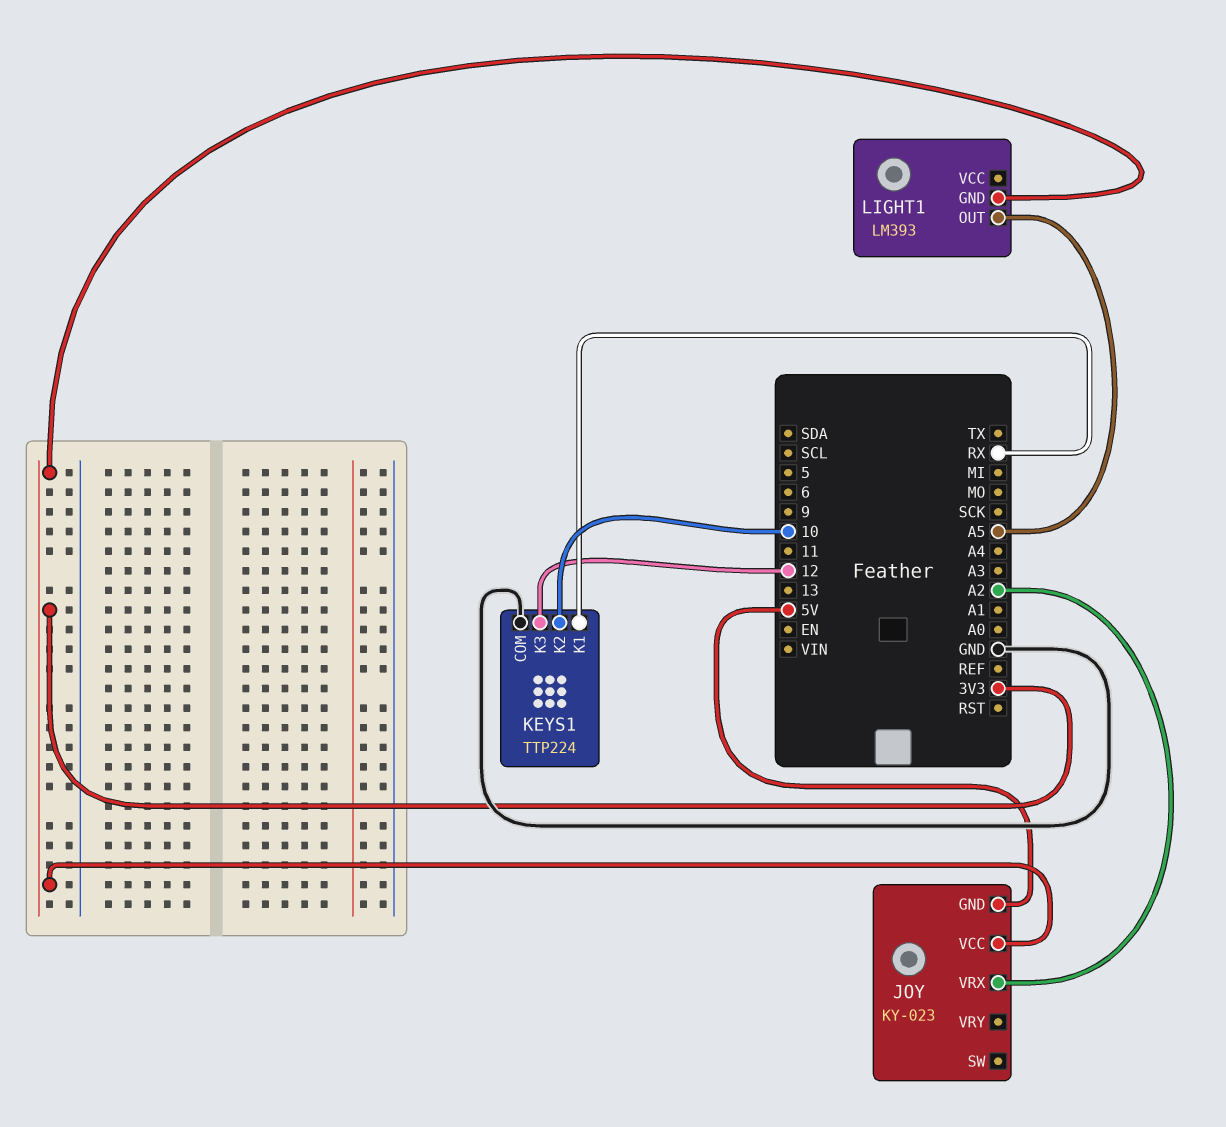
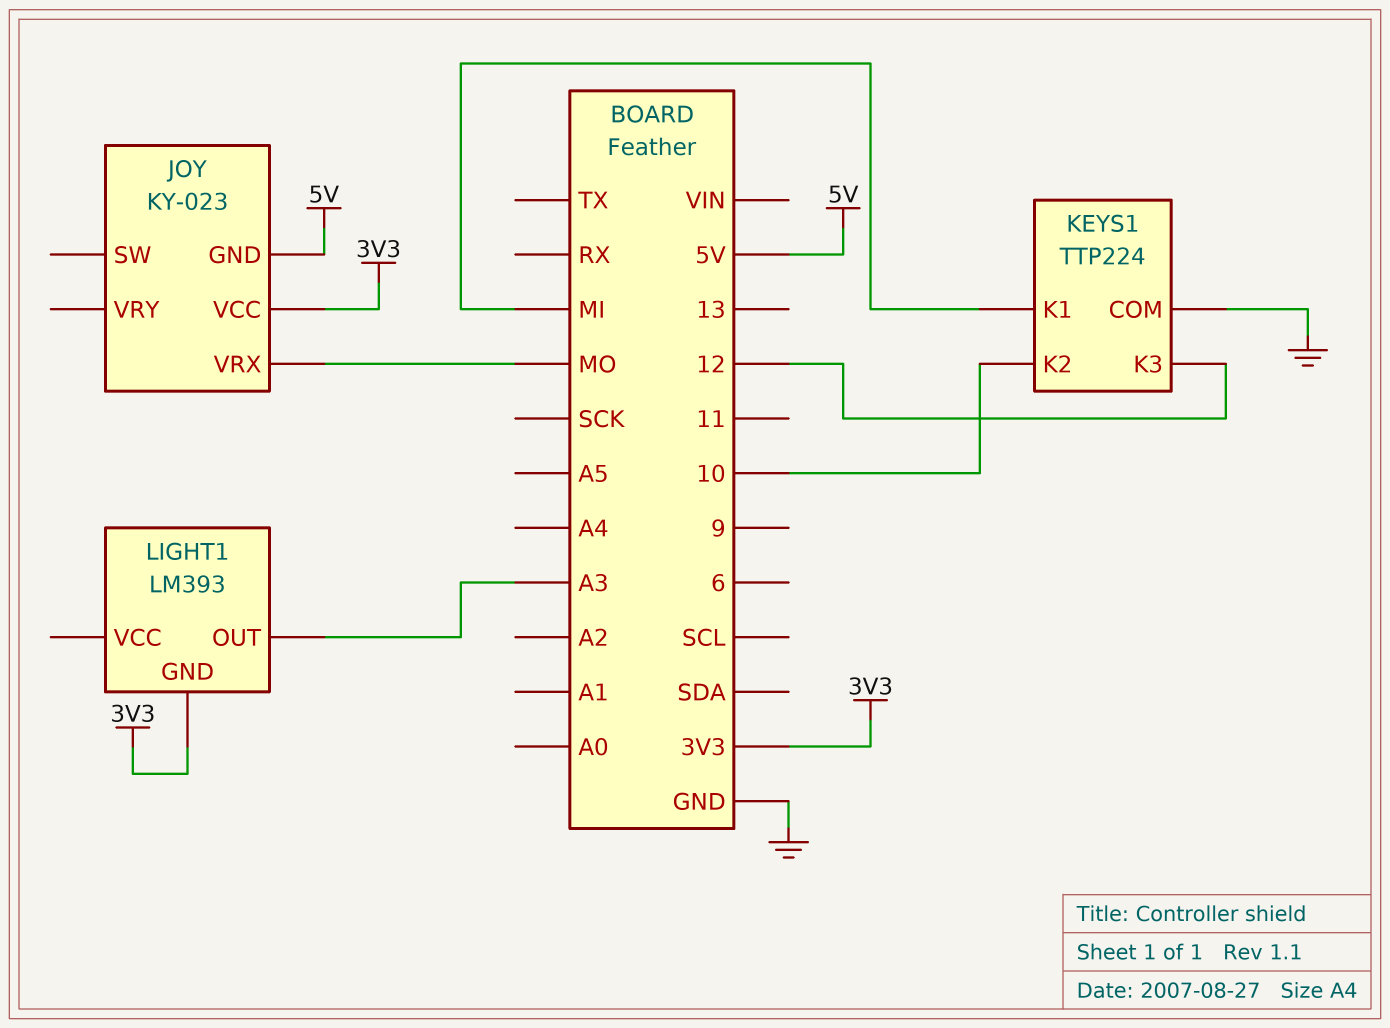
JOY pin VRX: A2 -> MO
KEYS1 pin K1: RX -> MI
LIGHT1 pin OUT: A5 -> A3

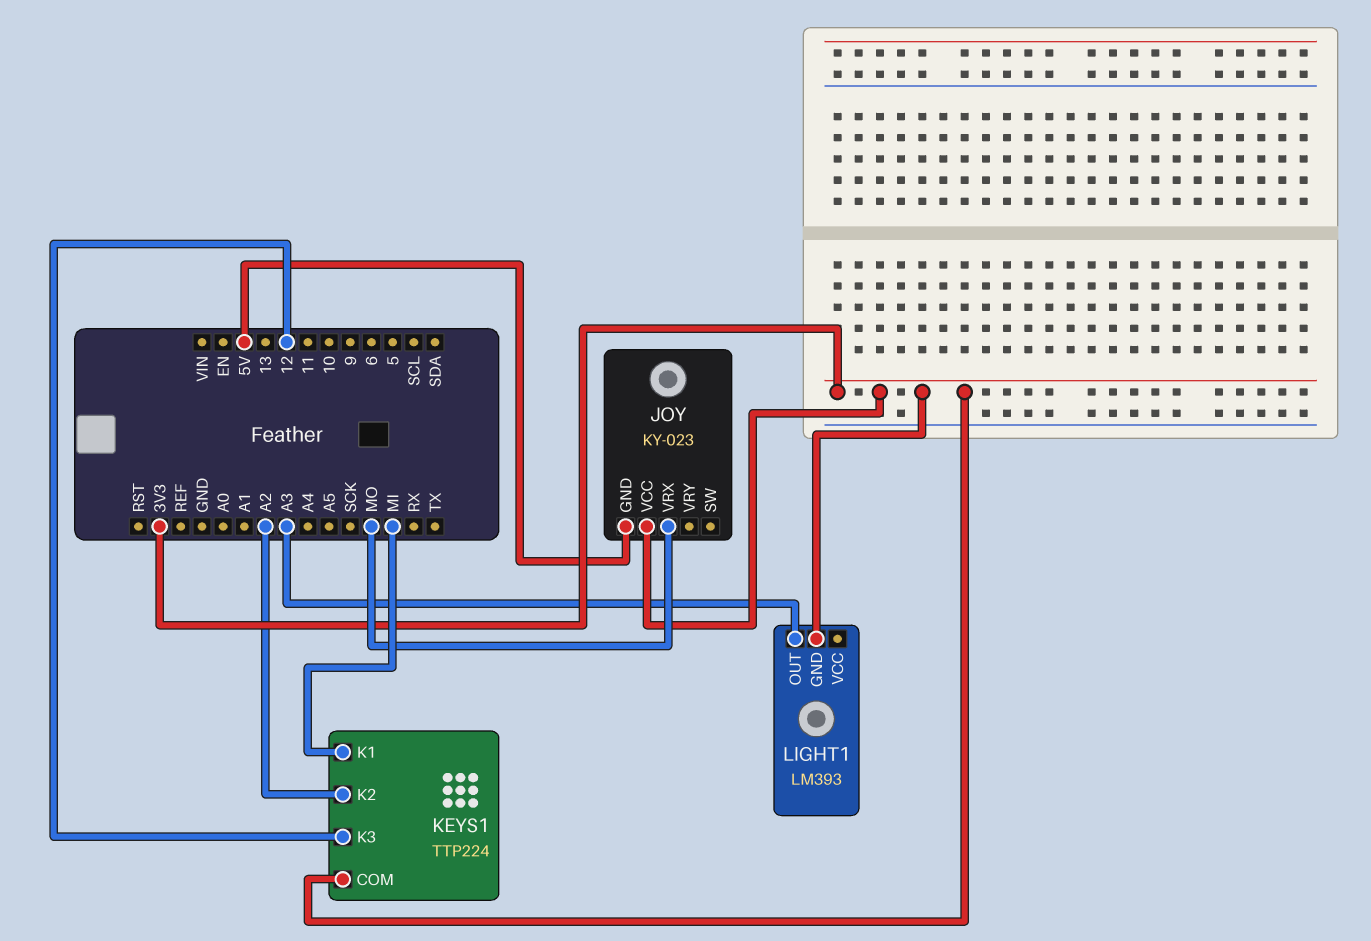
KEYS1 pin COM: GND -> 3V3
KEYS1 pin K2: 10 -> A2

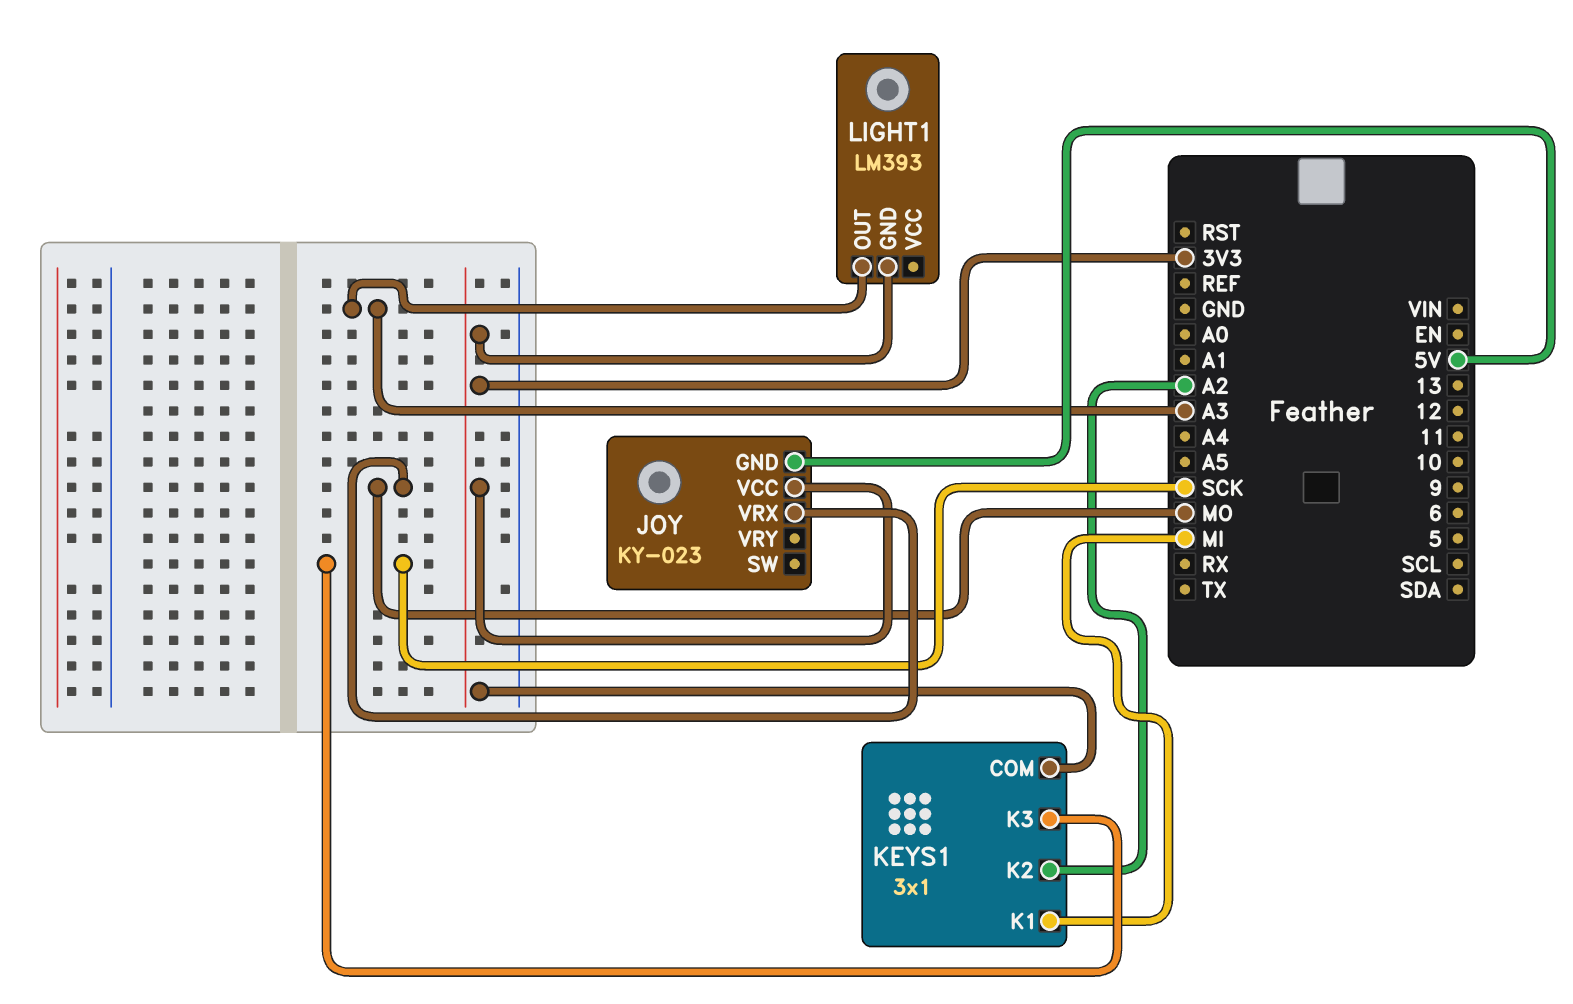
KEYS1: TTP224 -> 3x1
KEYS1 pin K3: 12 -> SCK

